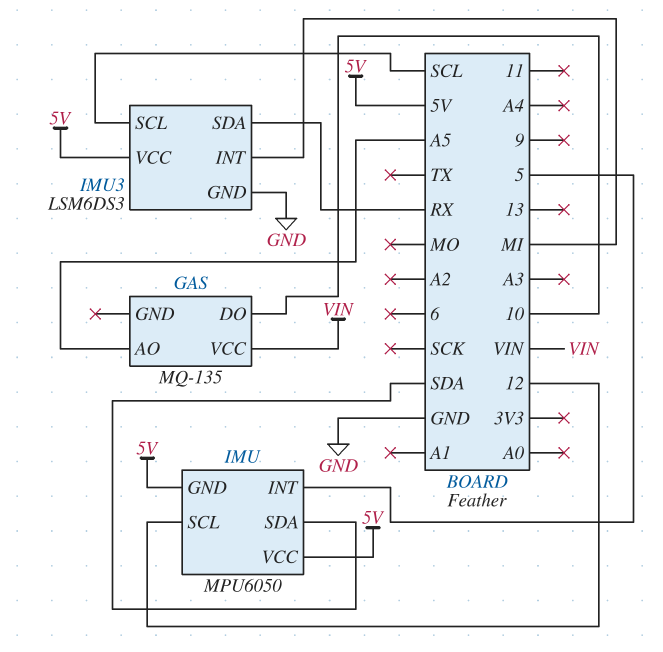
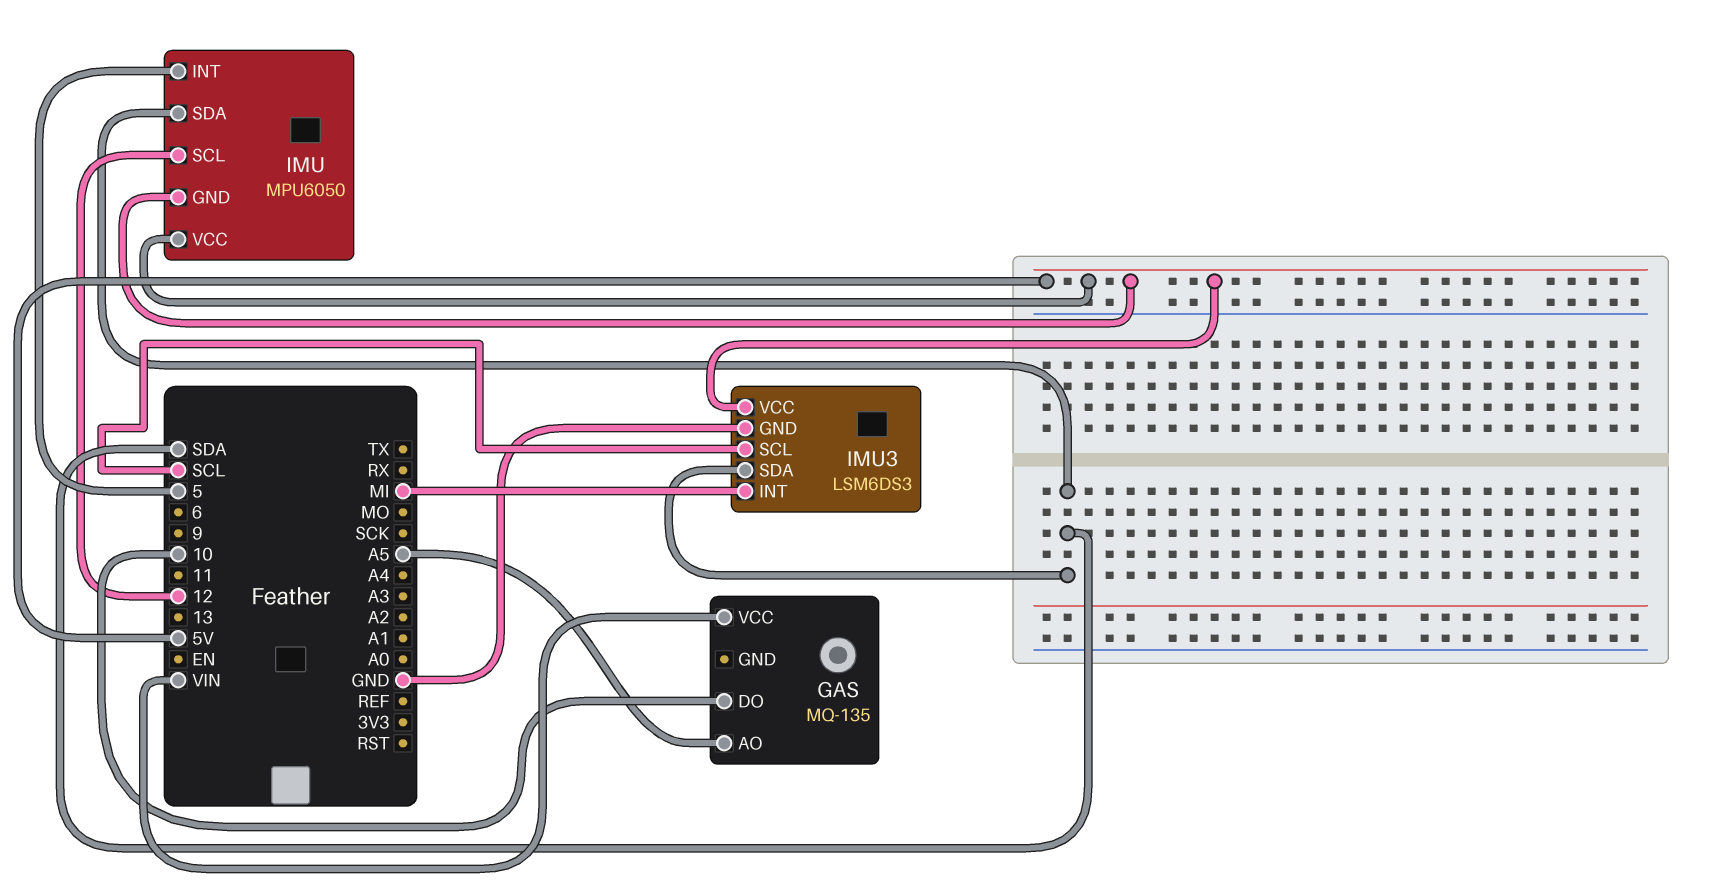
IMU3 pin SDA: RX -> SDA

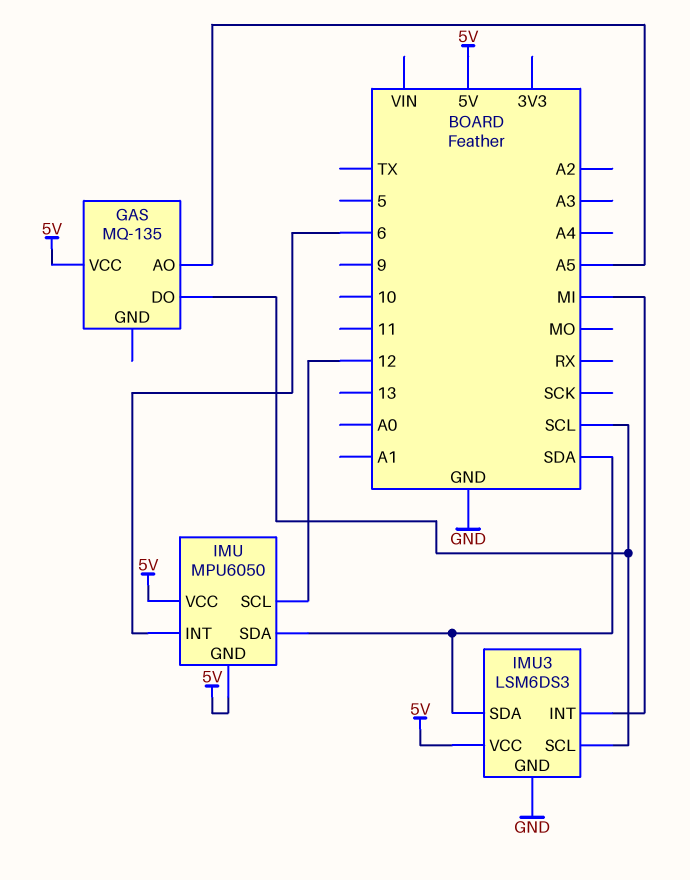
GAS pin DO: 10 -> SCL
GAS pin VCC: VIN -> 5V
IMU pin INT: 5 -> 6

